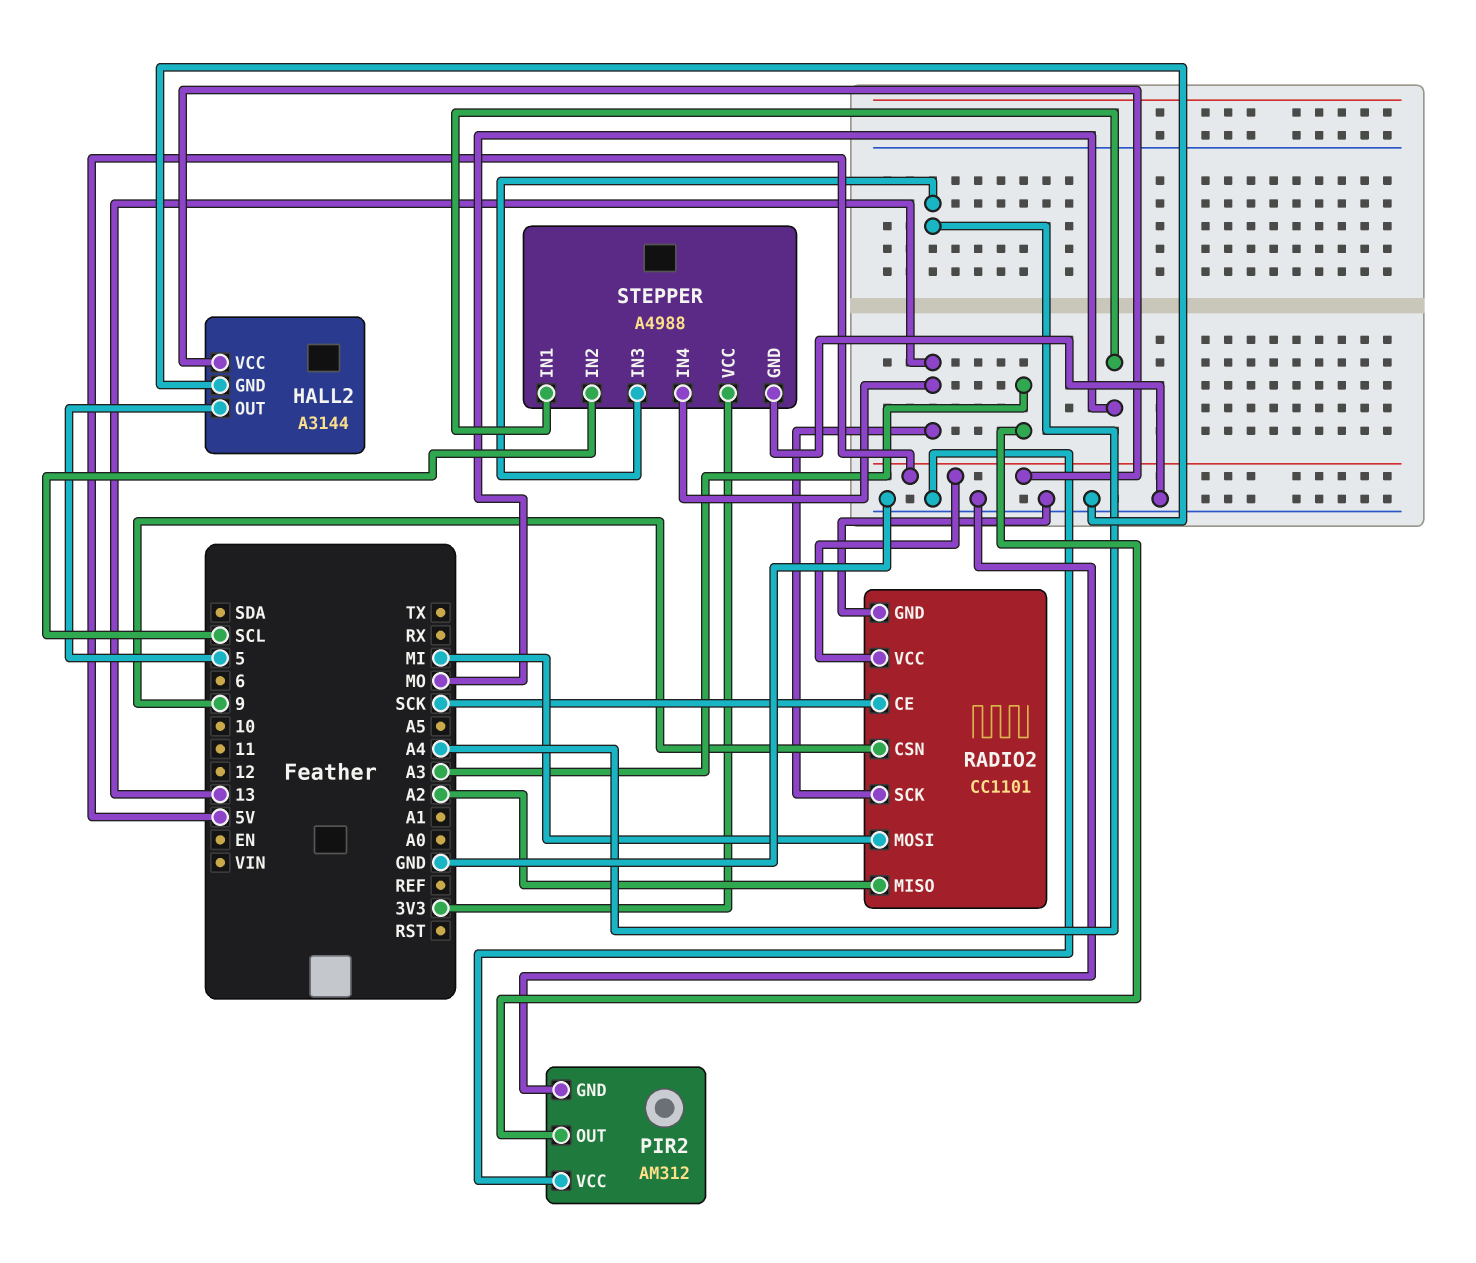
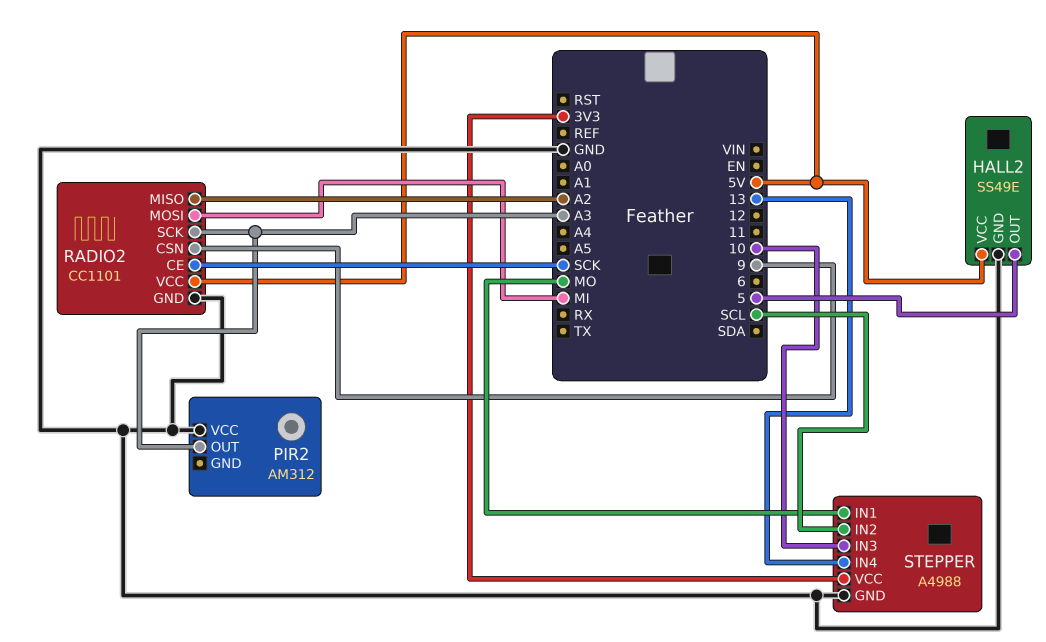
HALL2: A3144 -> SS49E
PIR2 pin GND: GND -> none
RADIO2 pin SCK: 13 -> A3
STEPPER pin IN3: A4 -> 10

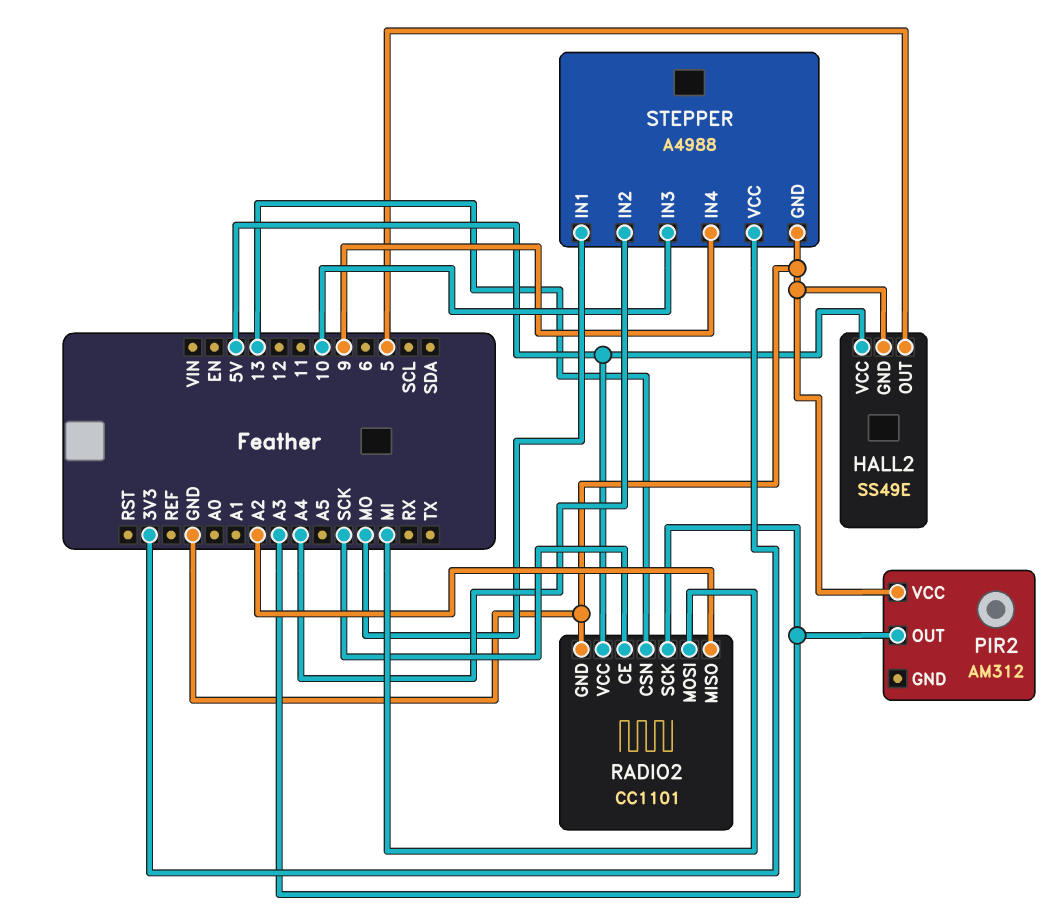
RADIO2 pin CSN: 9 -> 13
STEPPER pin IN2: SCL -> A4
STEPPER pin IN4: 13 -> 9

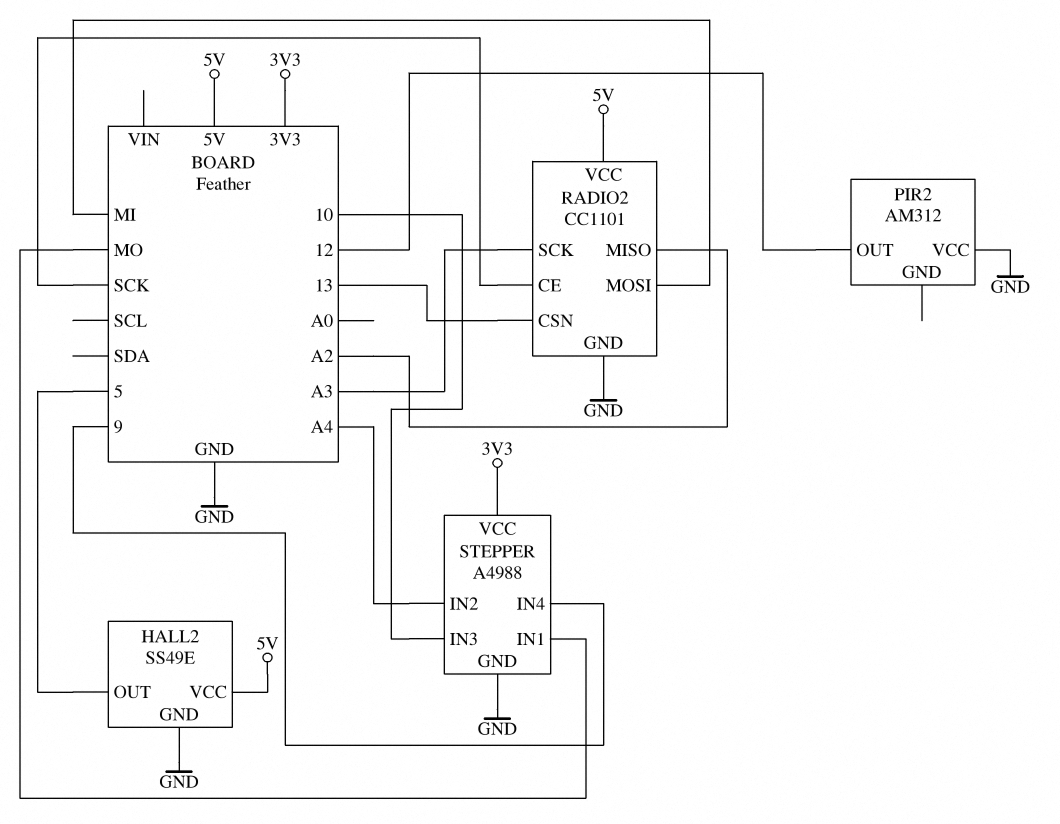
PIR2 pin OUT: A3 -> 12

